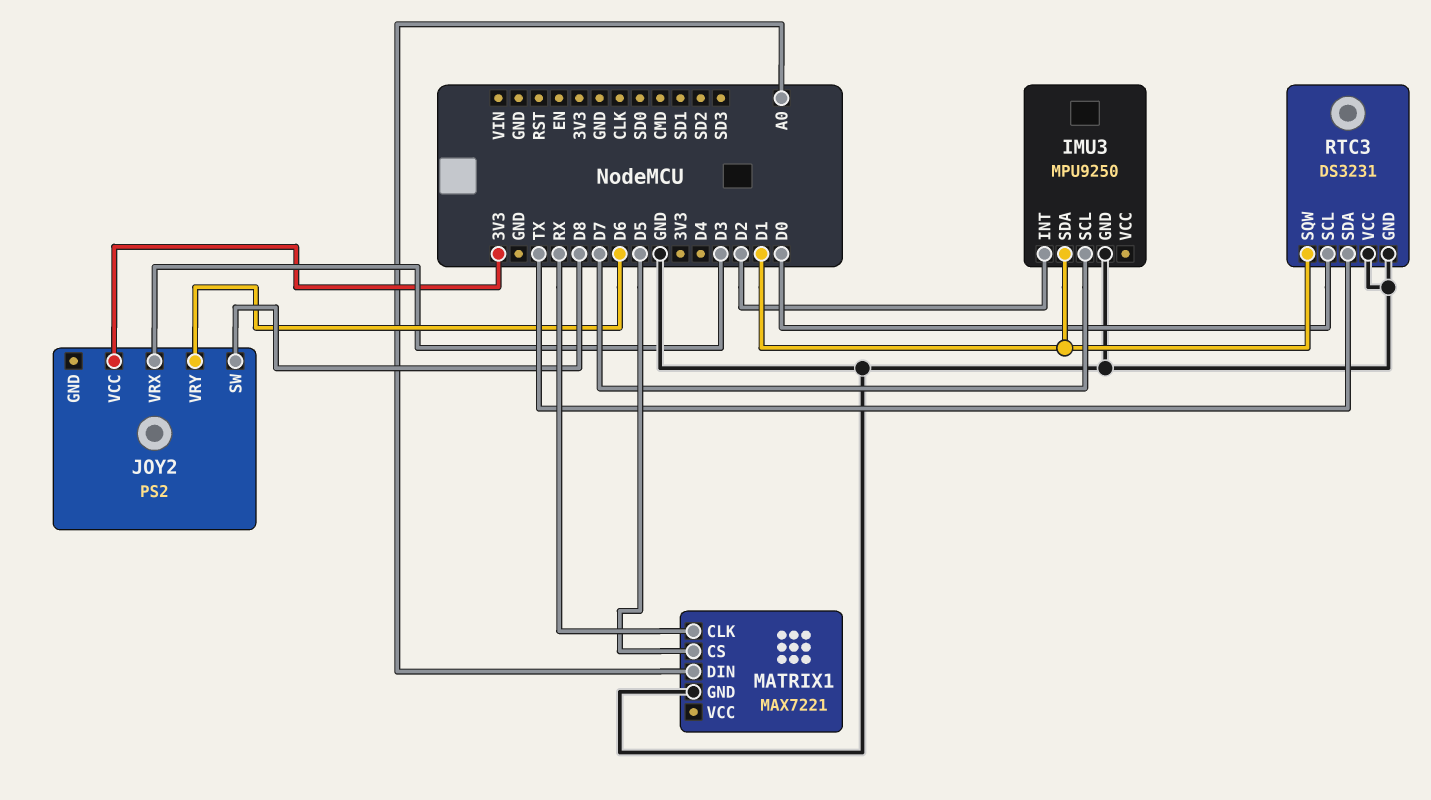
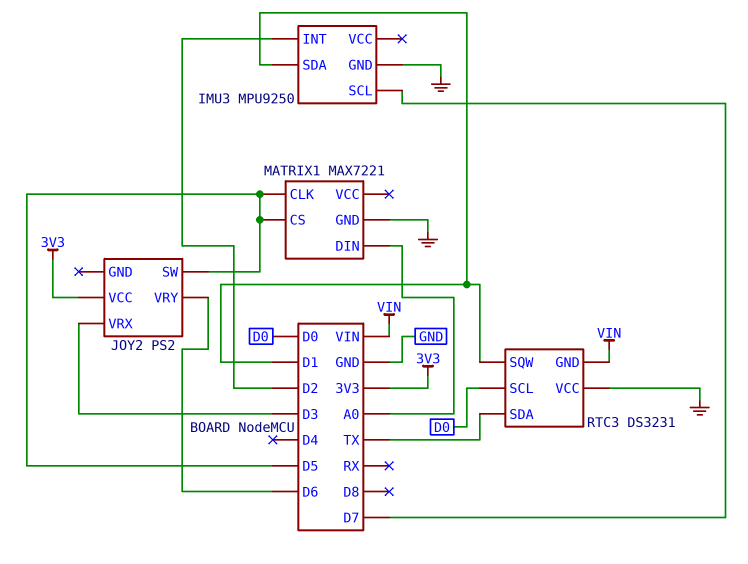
JOY2 pin SW: D8 -> D5
MATRIX1 pin CLK: RX -> D5
RTC3 pin GND: GND -> VIN

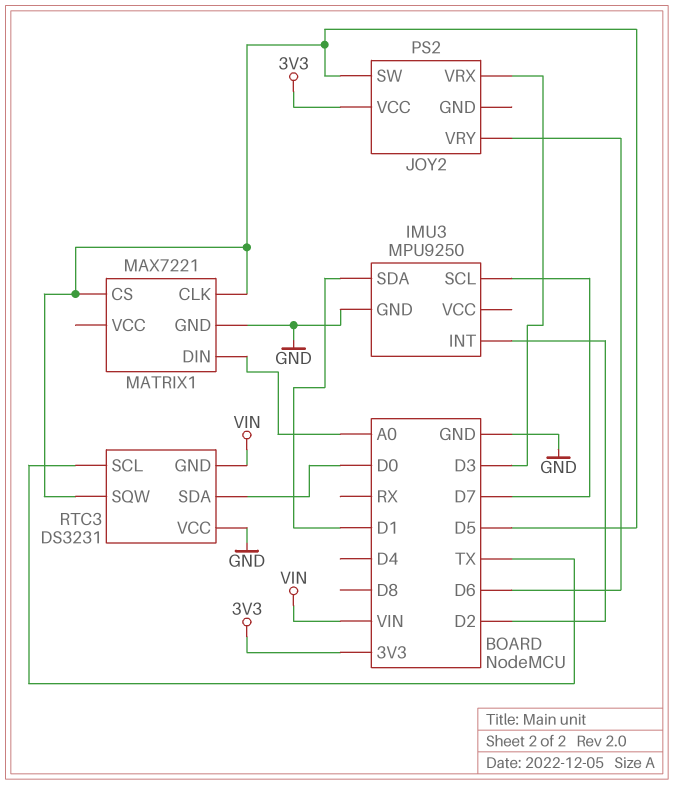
RTC3 pin SCL: D0 -> TX
RTC3 pin SDA: TX -> D0
RTC3 pin SQW: D1 -> D5

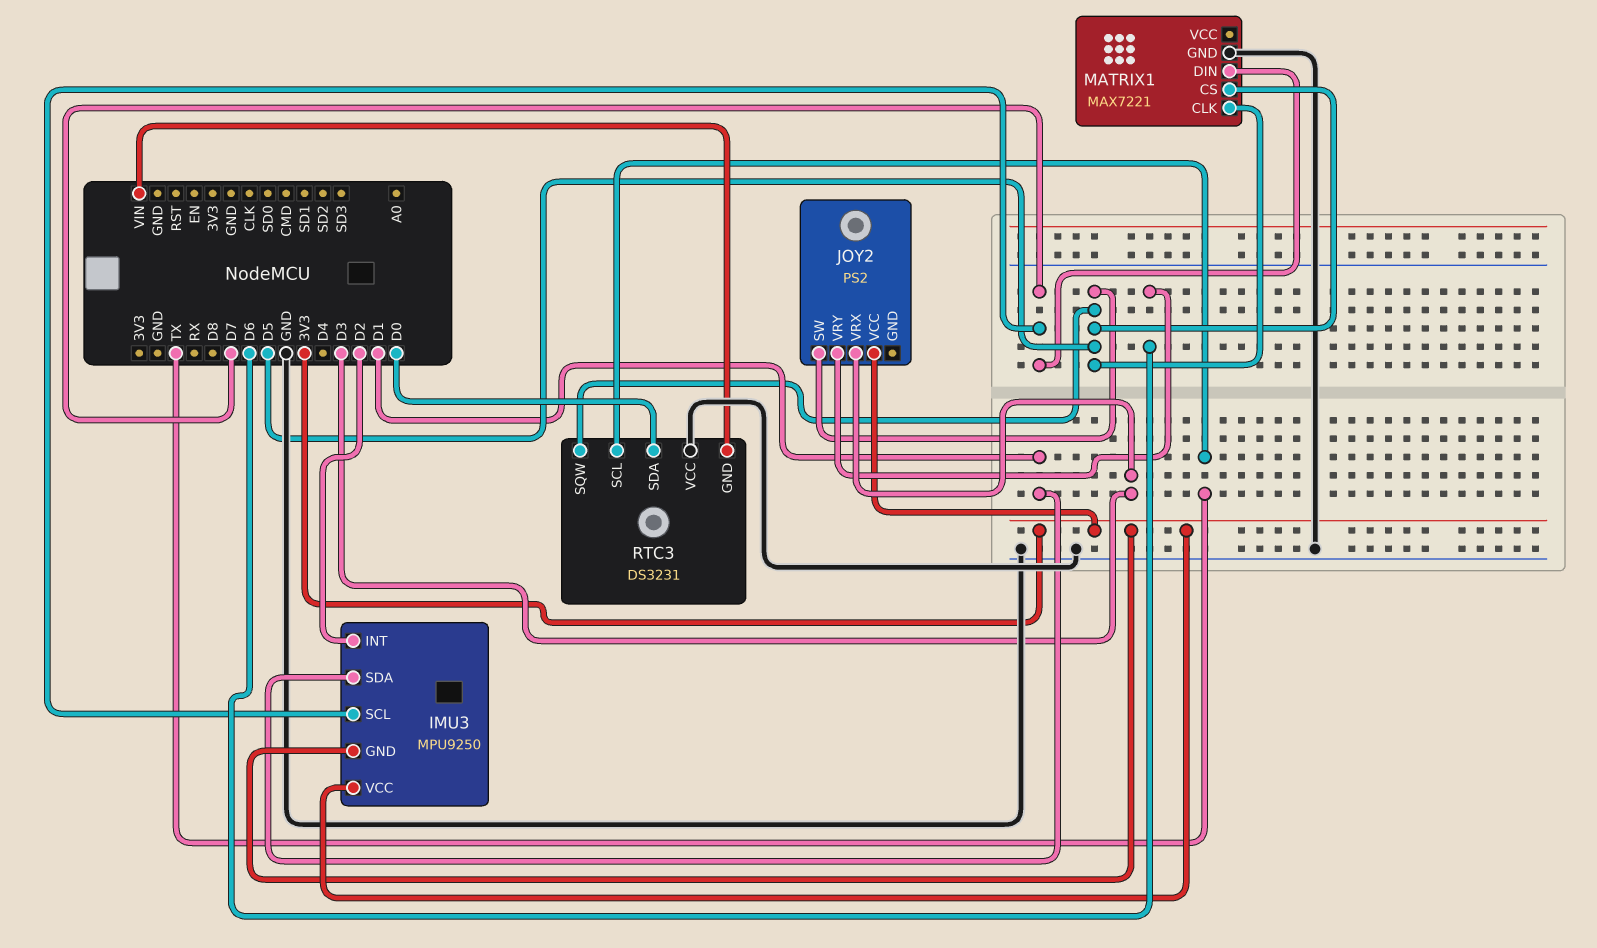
IMU3 pin GND: GND -> 3V3
IMU3 pin VCC: none -> 3V3
MATRIX1 pin DIN: A0 -> D7

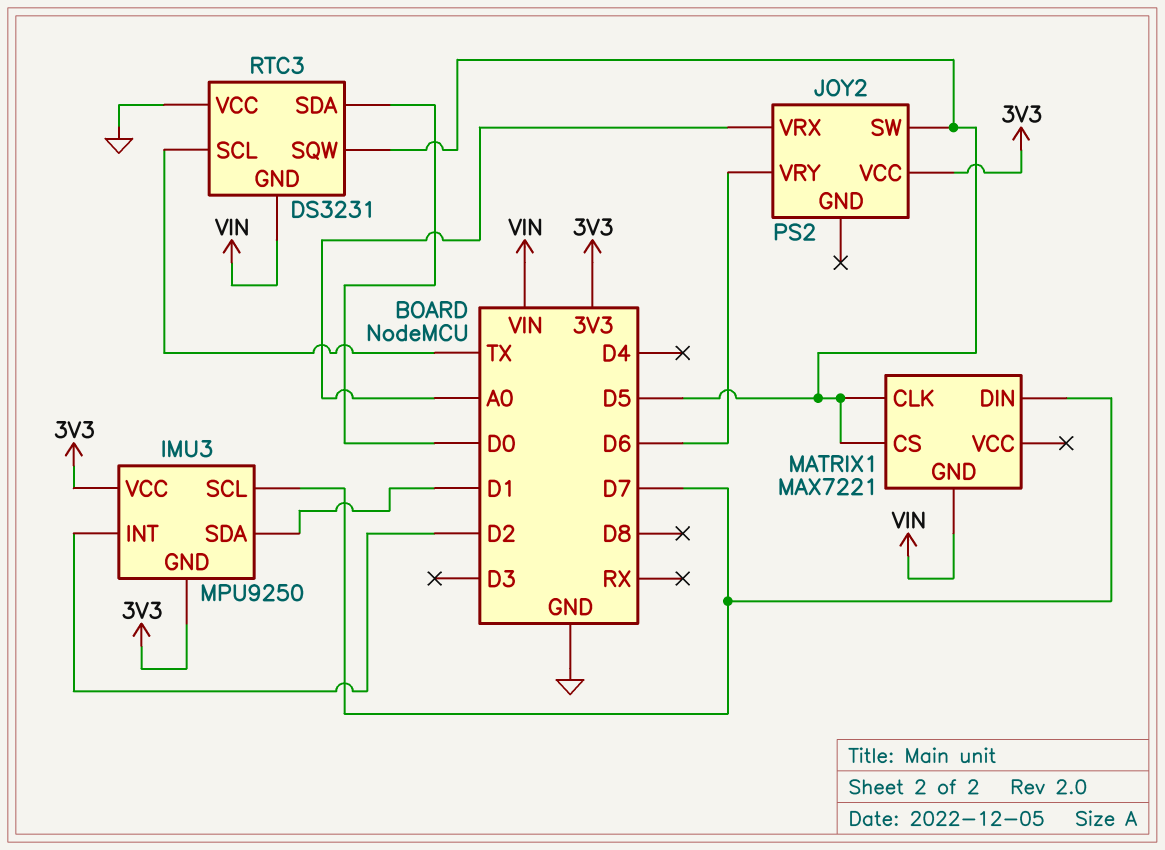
JOY2 pin VRX: D3 -> A0
MATRIX1 pin GND: GND -> VIN

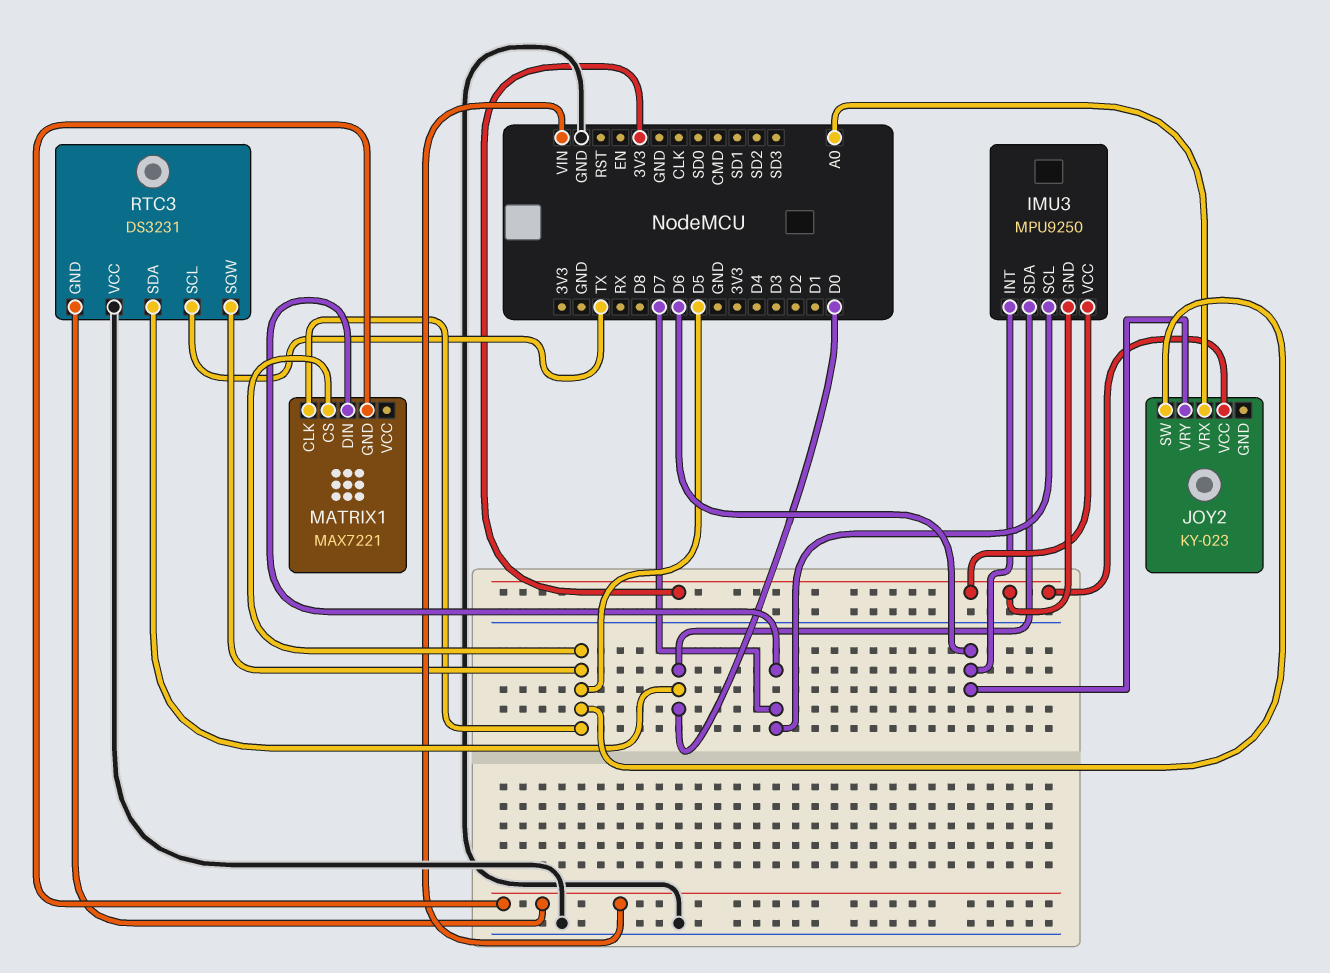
IMU3 pin INT: D2 -> D6
IMU3 pin SDA: D1 -> D0
JOY2: PS2 -> KY-023

